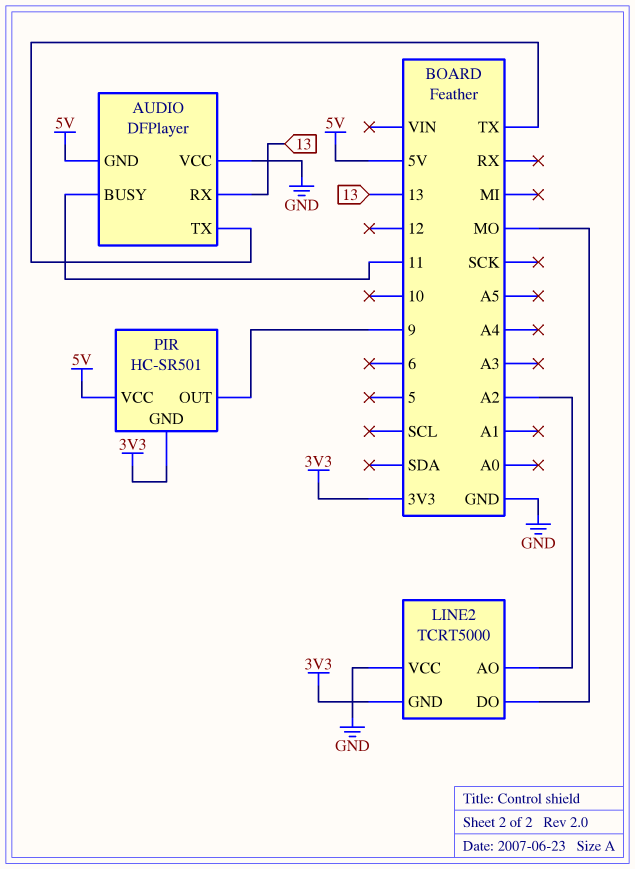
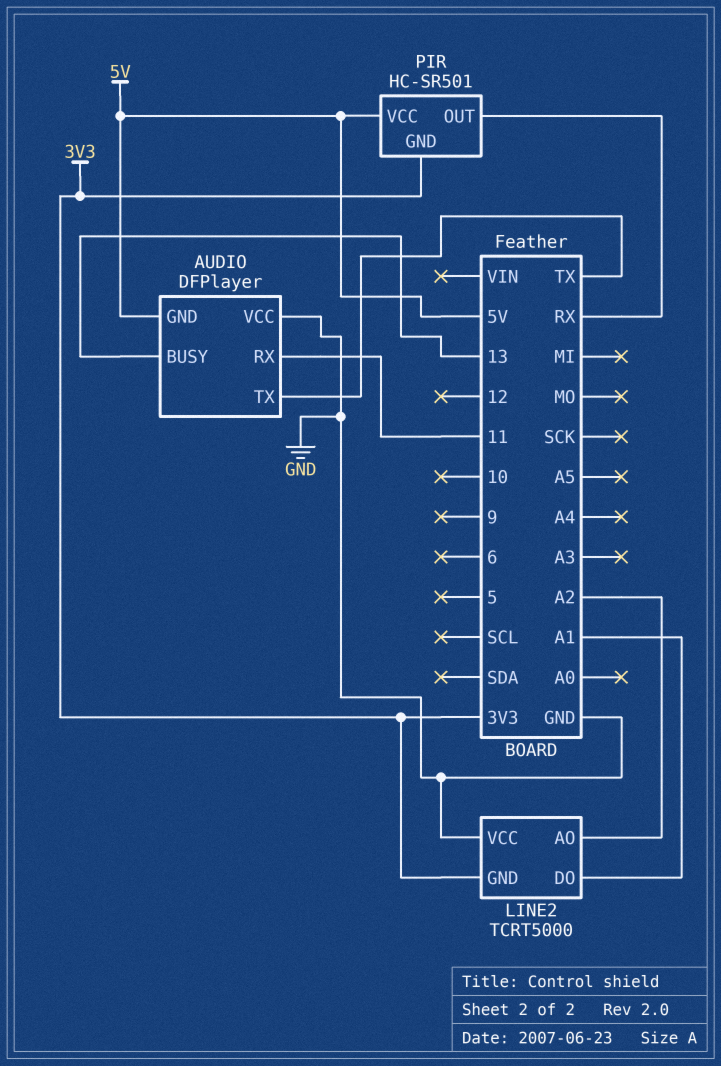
AUDIO pin BUSY: 11 -> 13
AUDIO pin RX: 13 -> 11
LINE2 pin DO: MO -> A1
PIR pin OUT: 9 -> RX

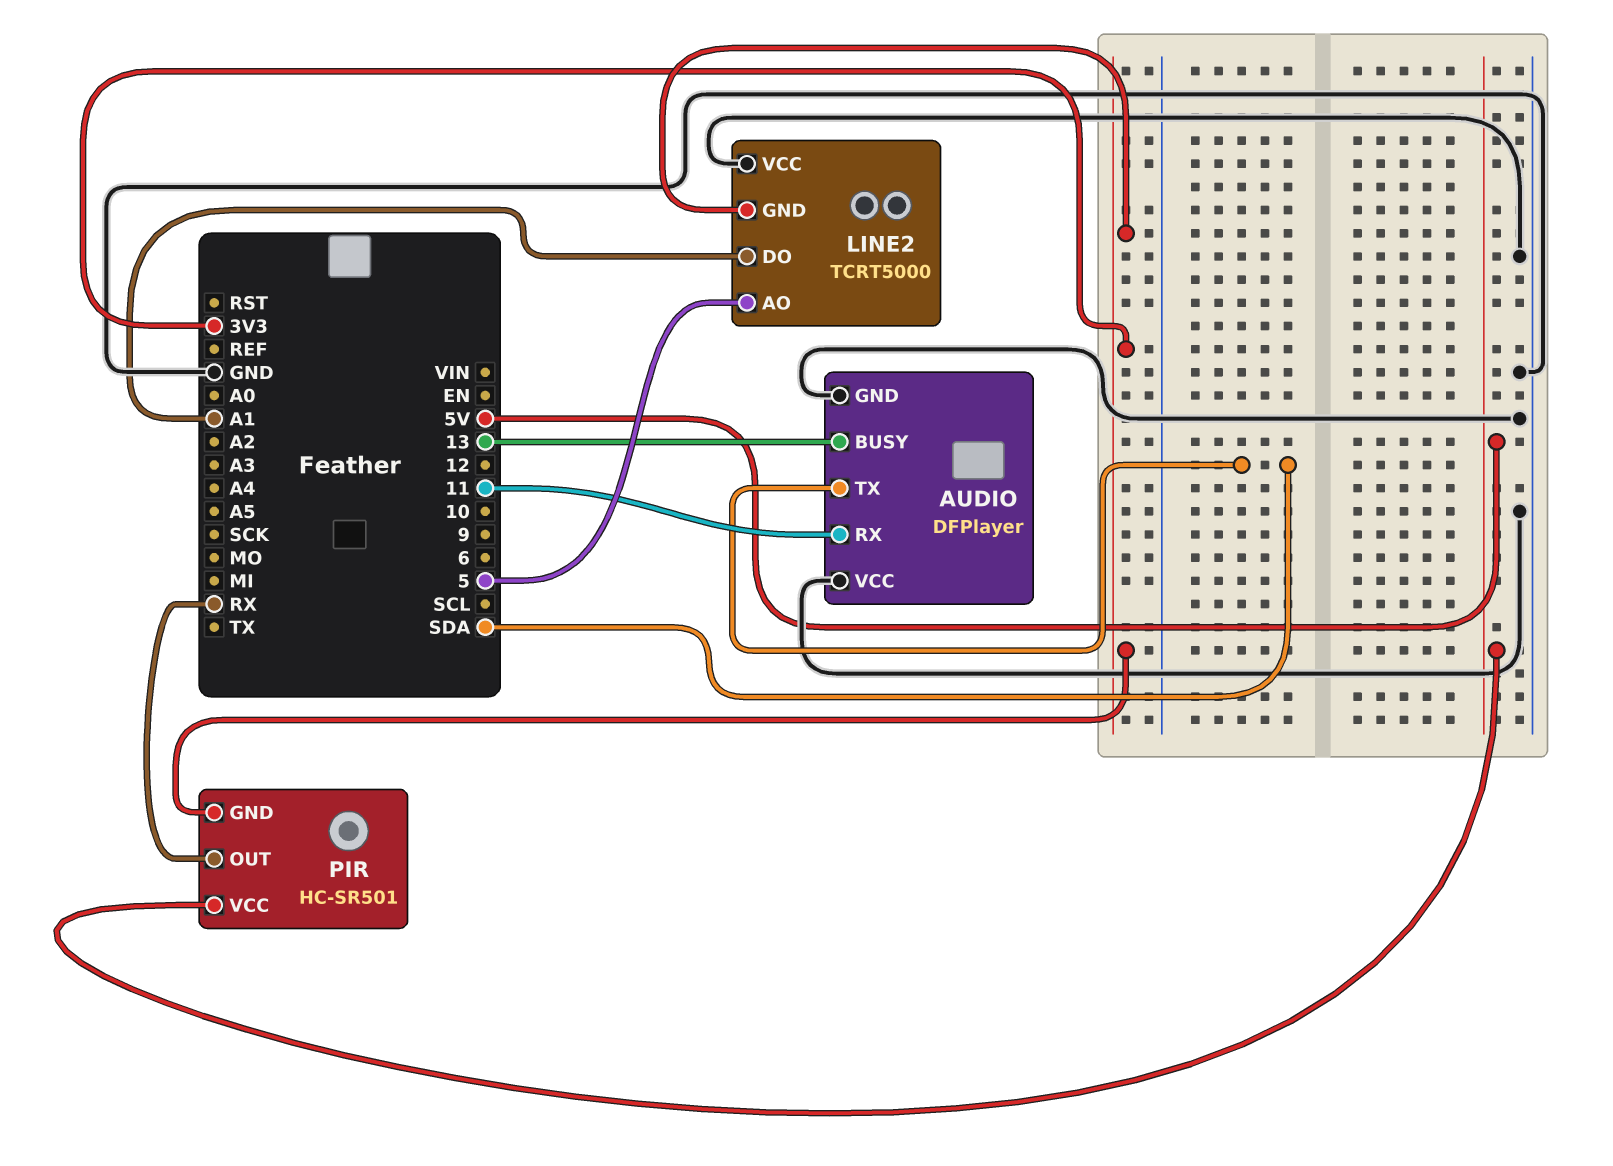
AUDIO pin GND: 5V -> GND
AUDIO pin TX: TX -> SDA
LINE2 pin AO: A2 -> 5

